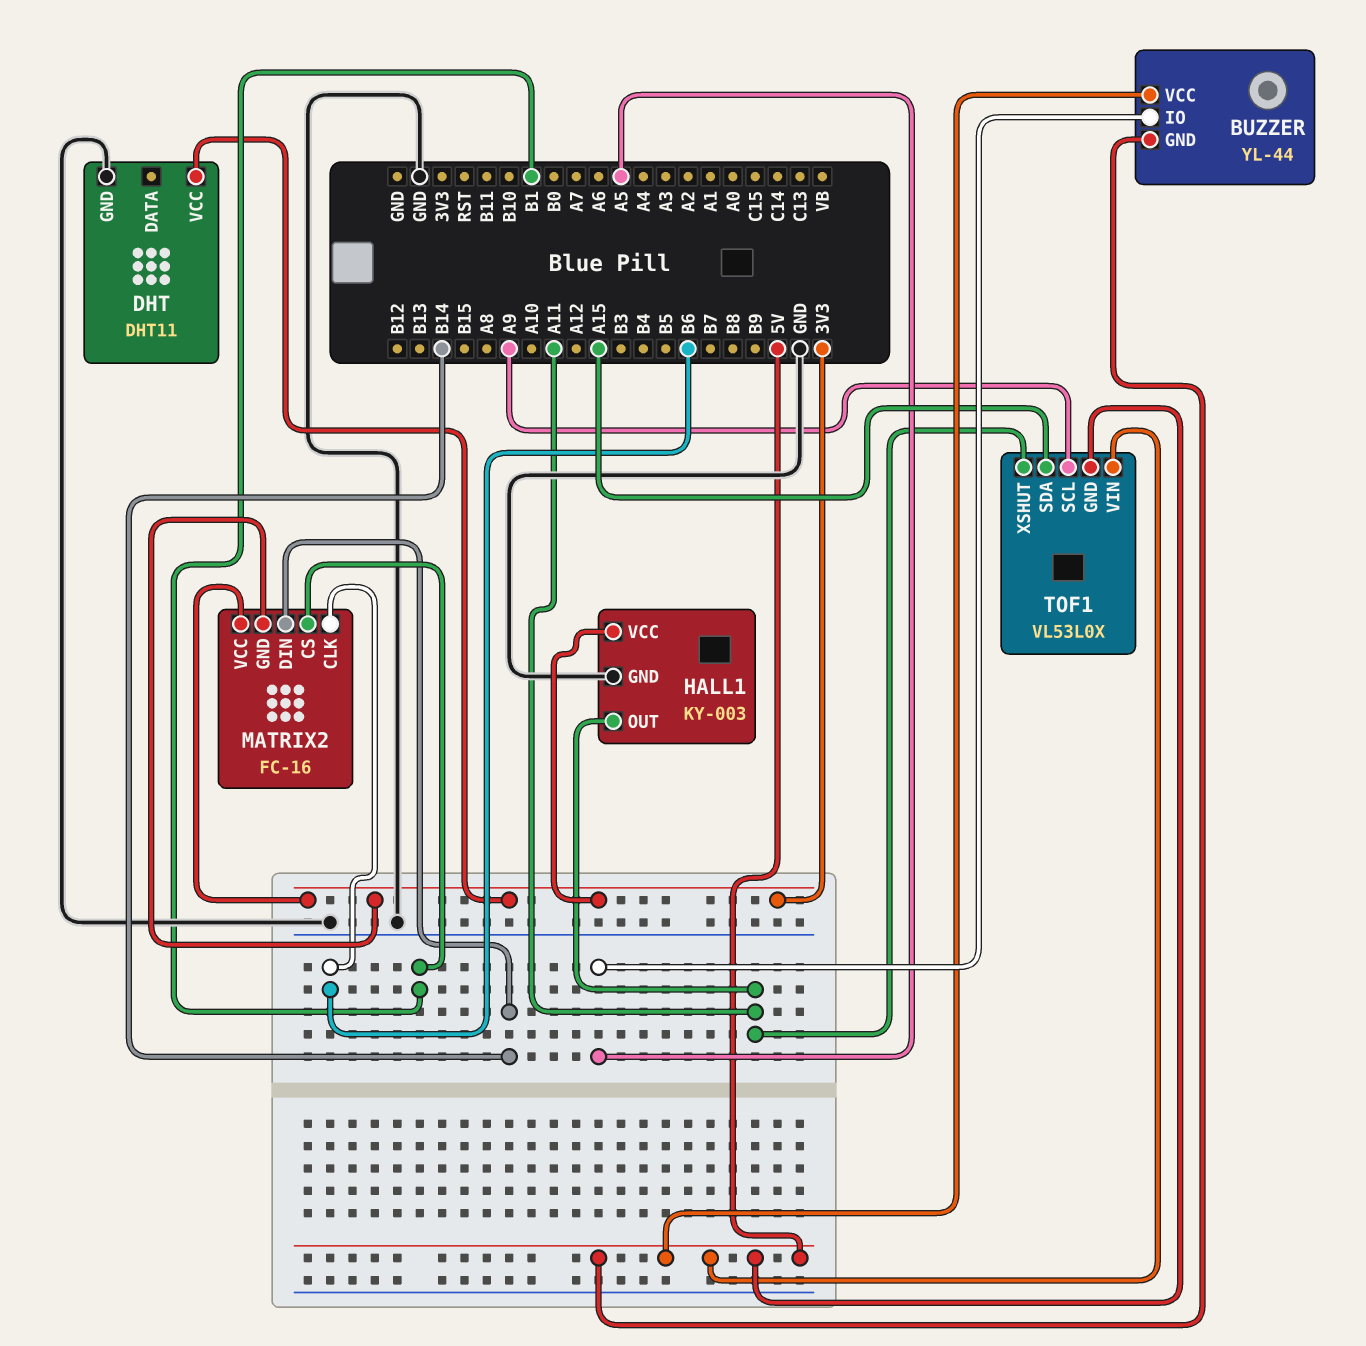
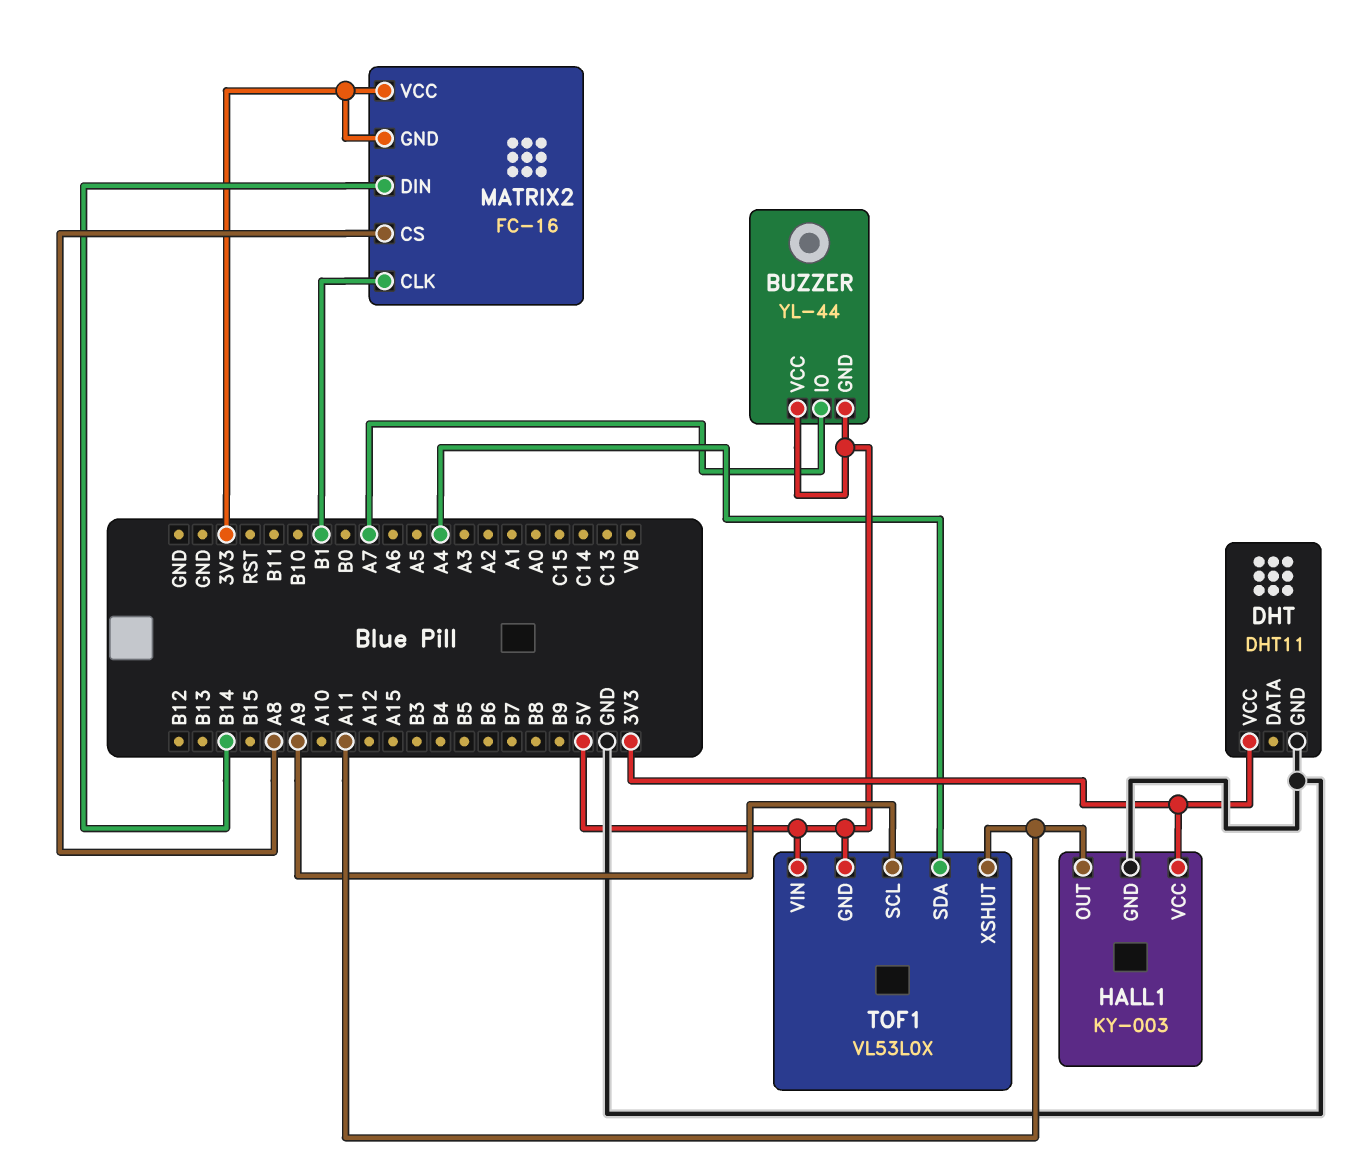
BUZZER pin IO: A5 -> A7
MATRIX2 pin CLK: B6 -> B1
MATRIX2 pin CS: B1 -> A8
TOF1 pin SDA: A15 -> A4

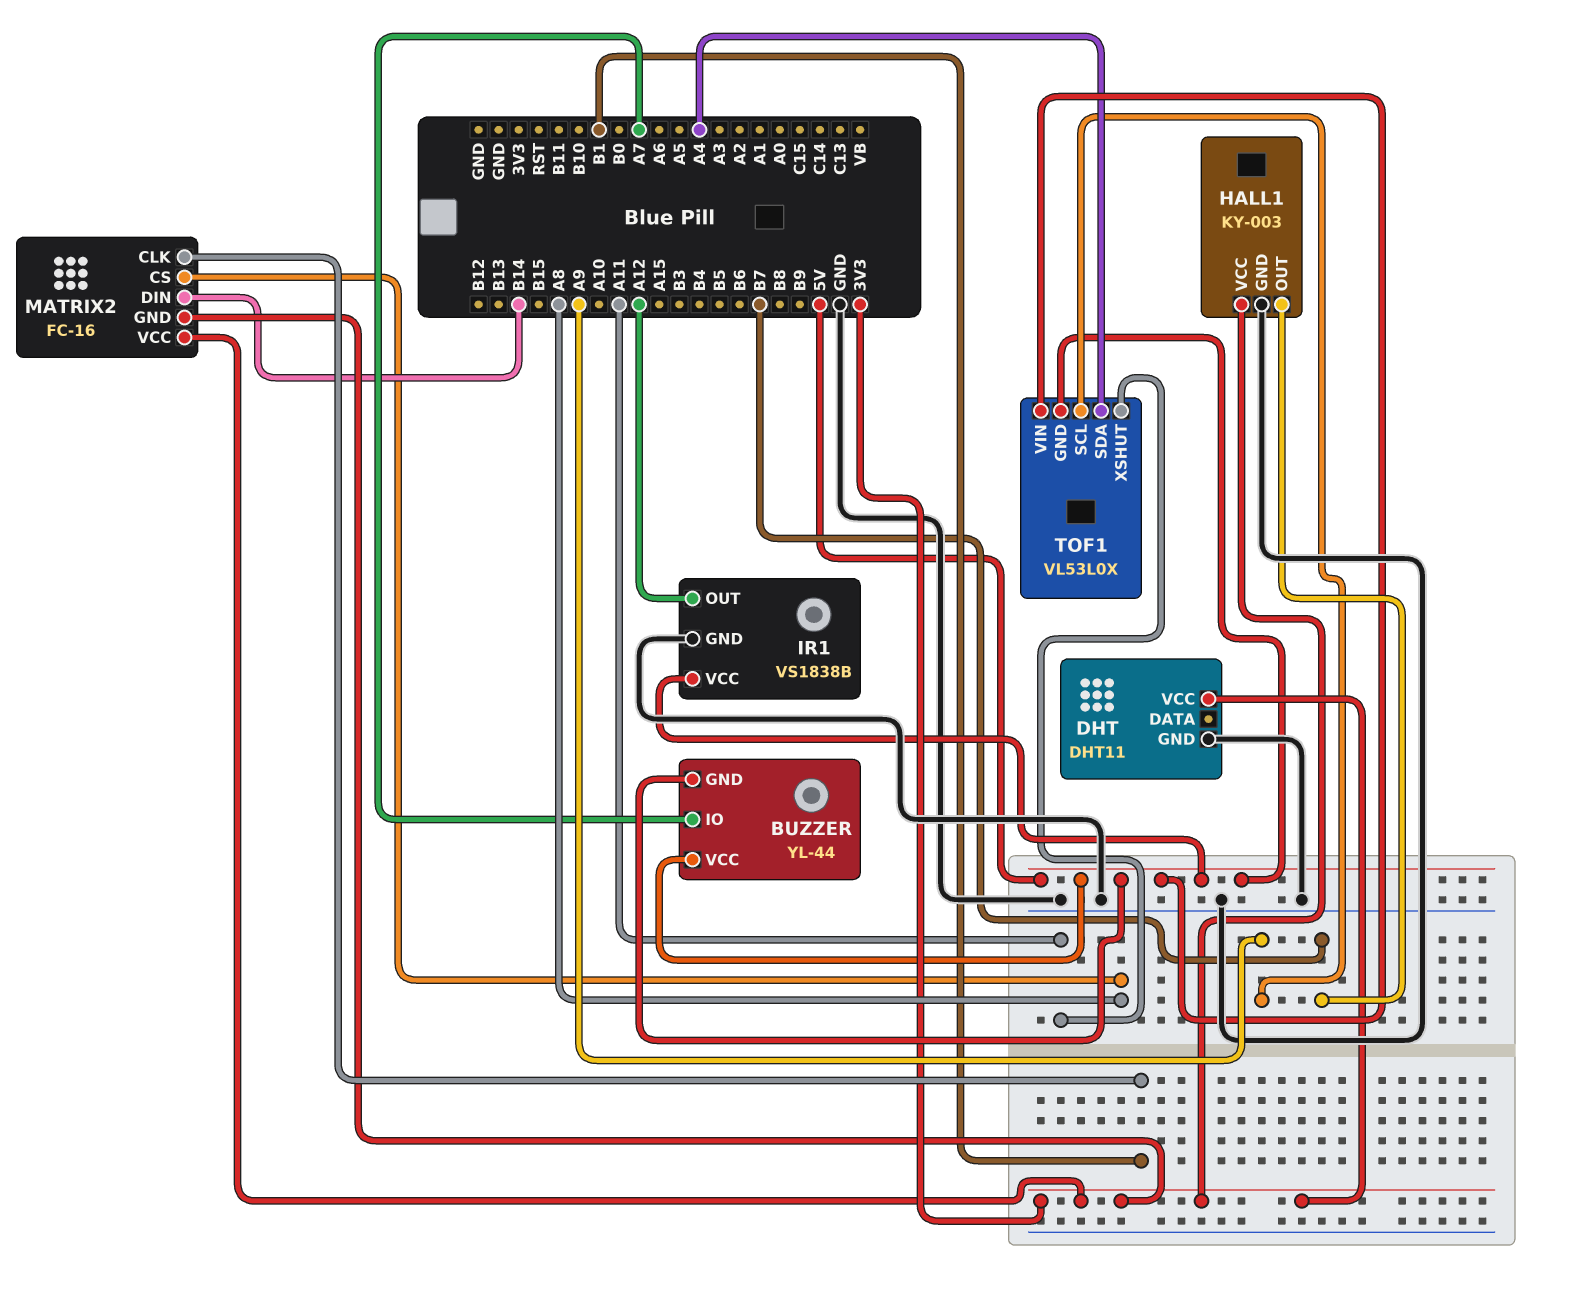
HALL1 pin OUT: A11 -> B7
IR1: none -> VS1838B
IR1 pin GND: none -> GND
IR1 pin OUT: none -> A12
IR1 pin VCC: none -> 5V

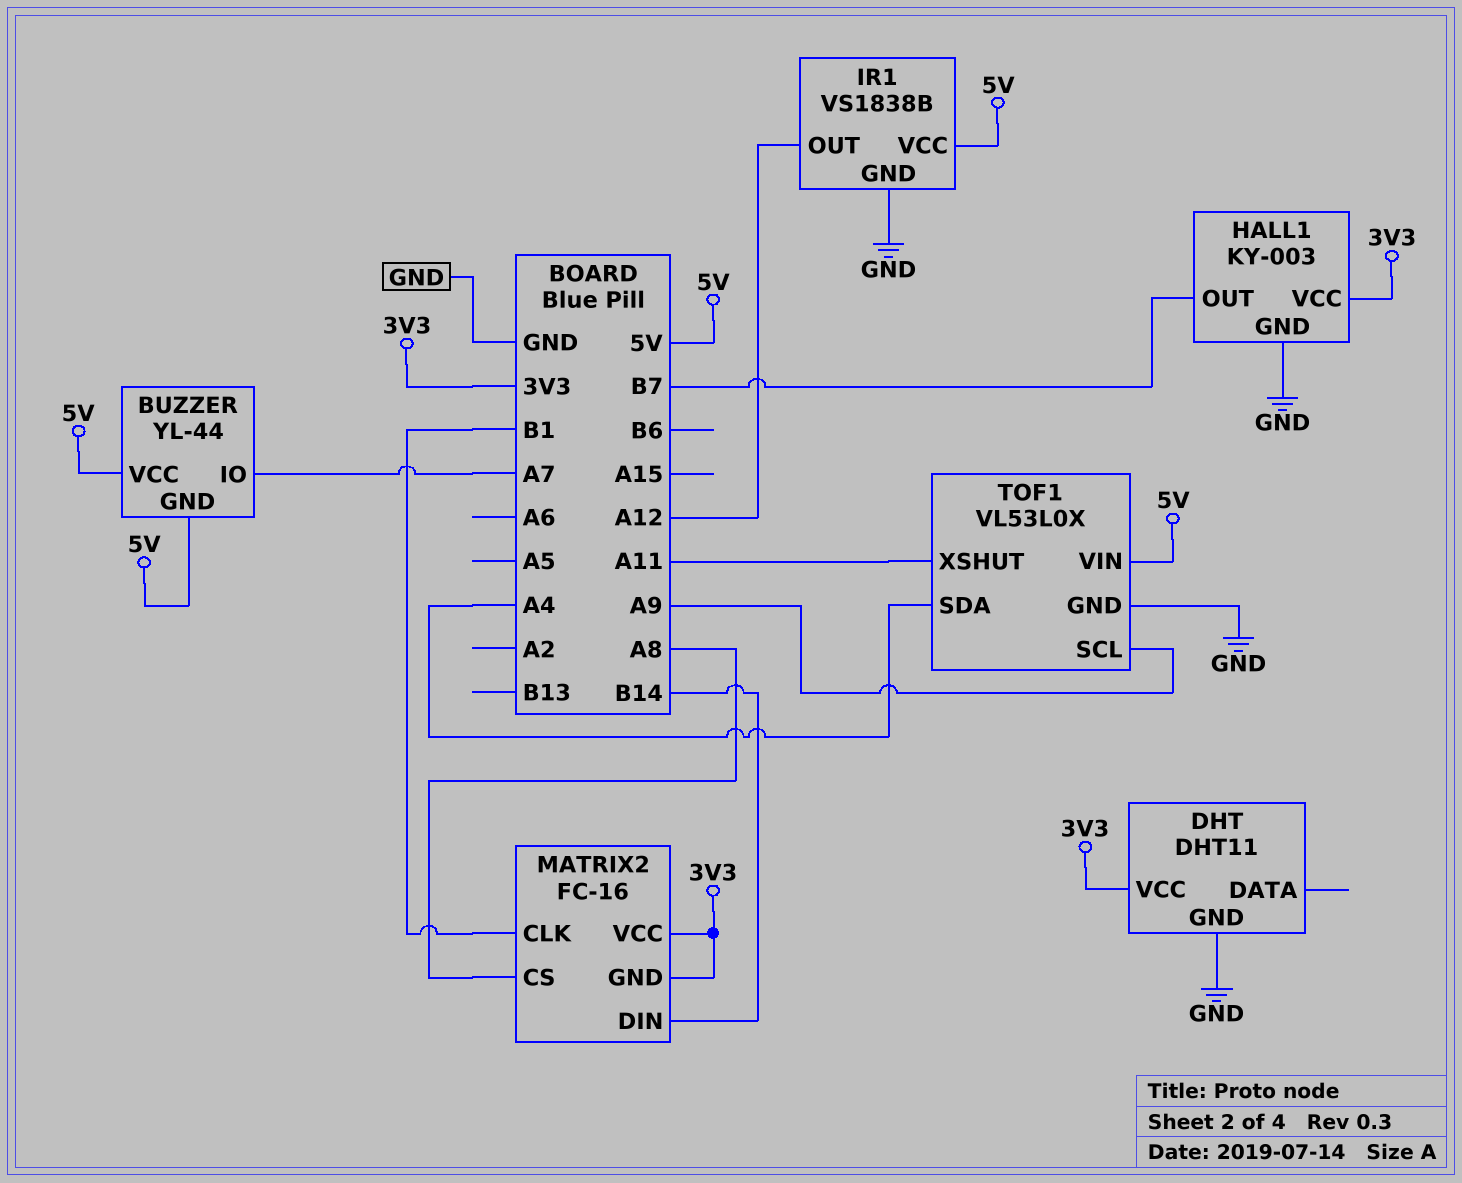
TOF1 pin GND: 5V -> GND

